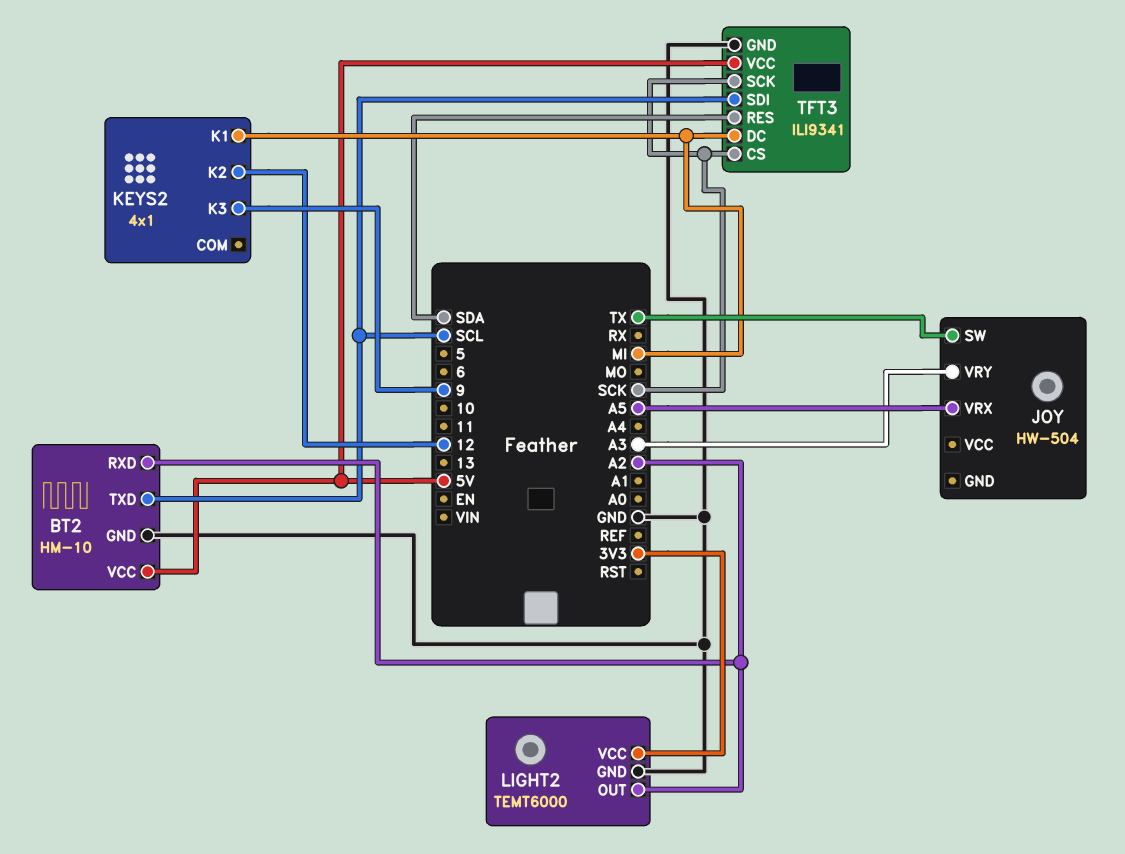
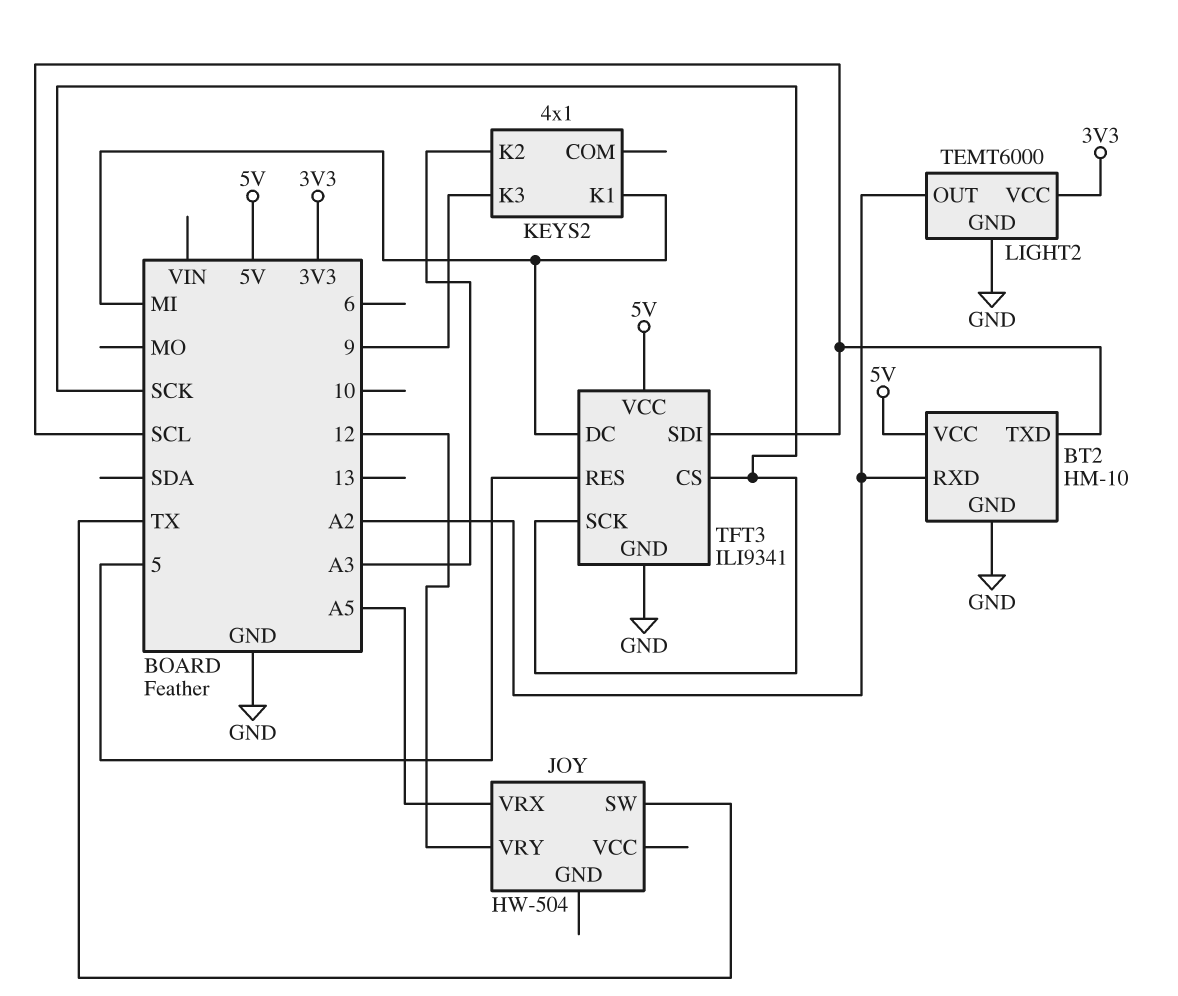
JOY pin VRY: A3 -> 12
KEYS2 pin K2: 12 -> A3
TFT3 pin RES: SDA -> 5

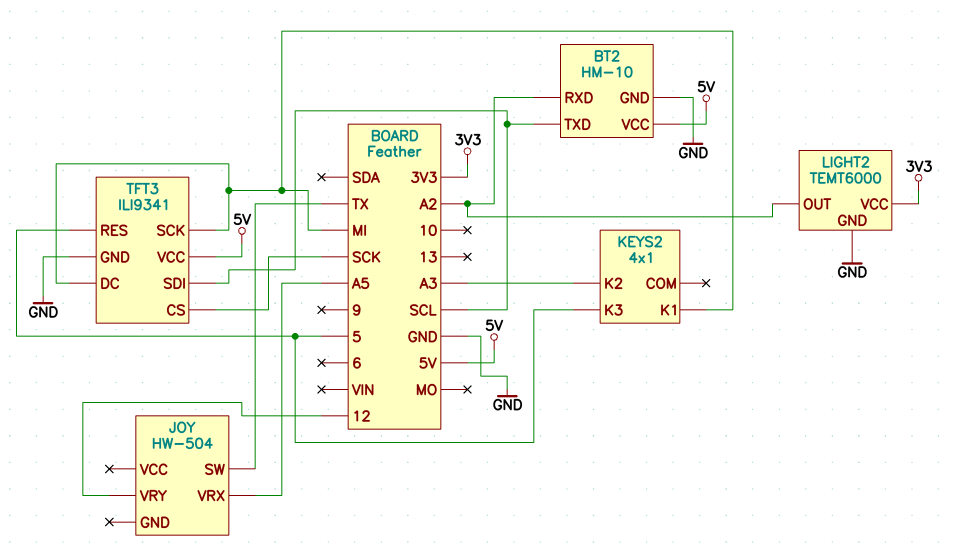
KEYS2 pin K3: 9 -> 5
TFT3 pin SCK: SCK -> MI

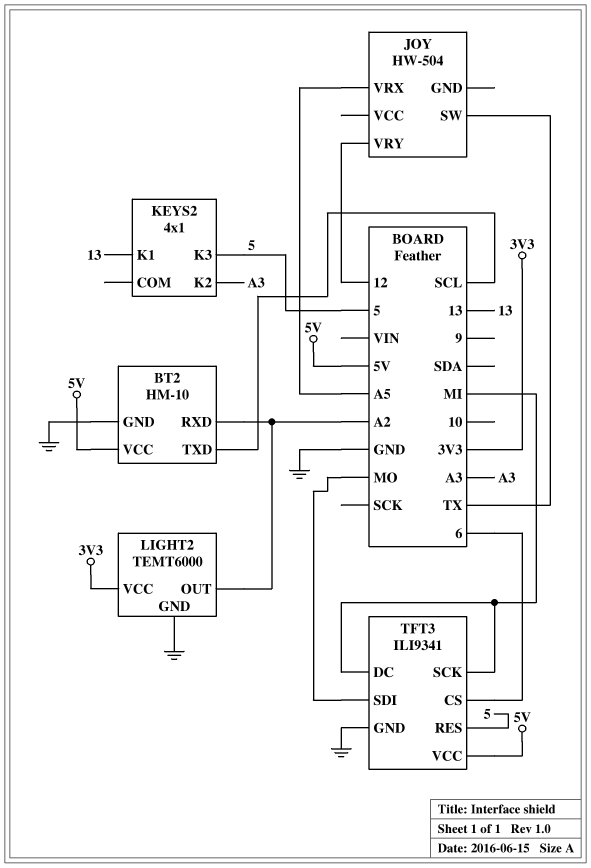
KEYS2 pin K1: MI -> 13
TFT3 pin CS: SCK -> 6
TFT3 pin SDI: SCL -> MO

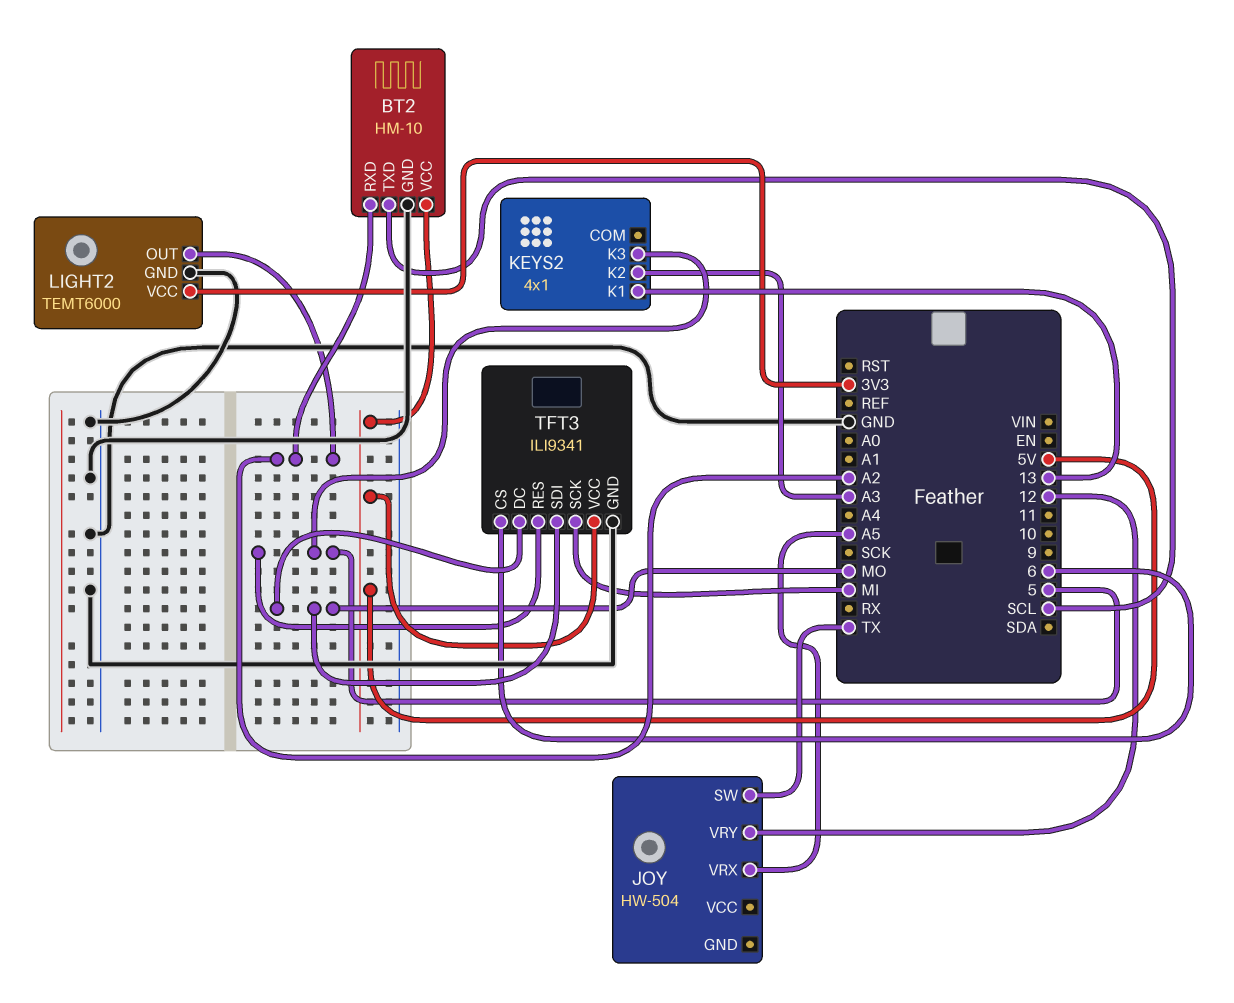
TFT3 pin DC: MI -> MO

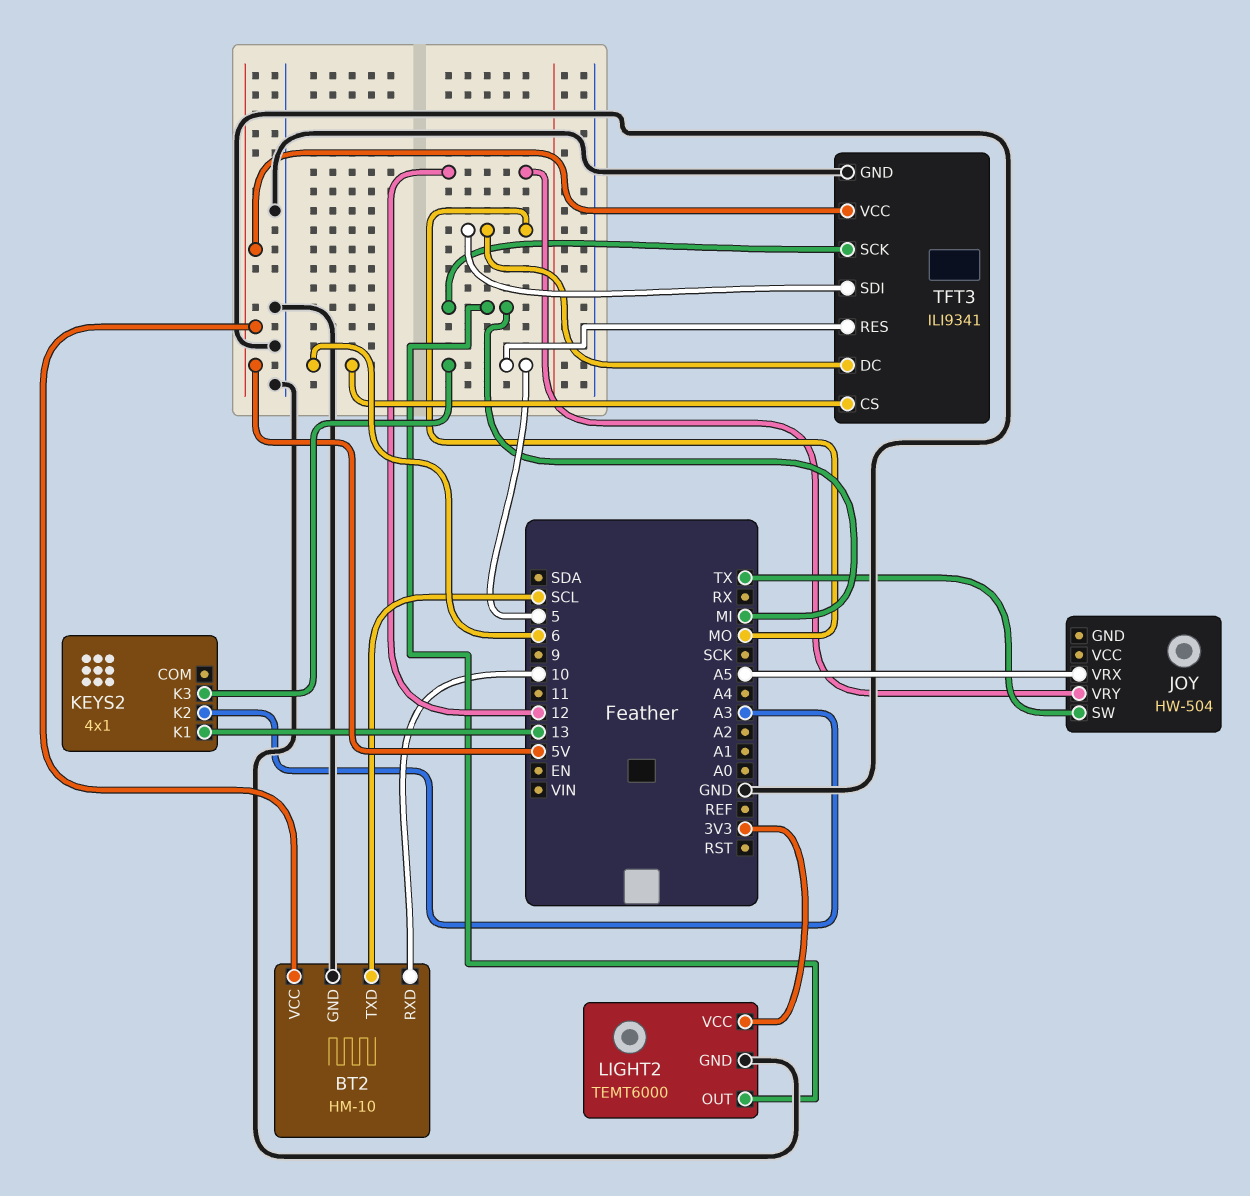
BT2 pin RXD: A2 -> 10
LIGHT2 pin OUT: A2 -> MI

